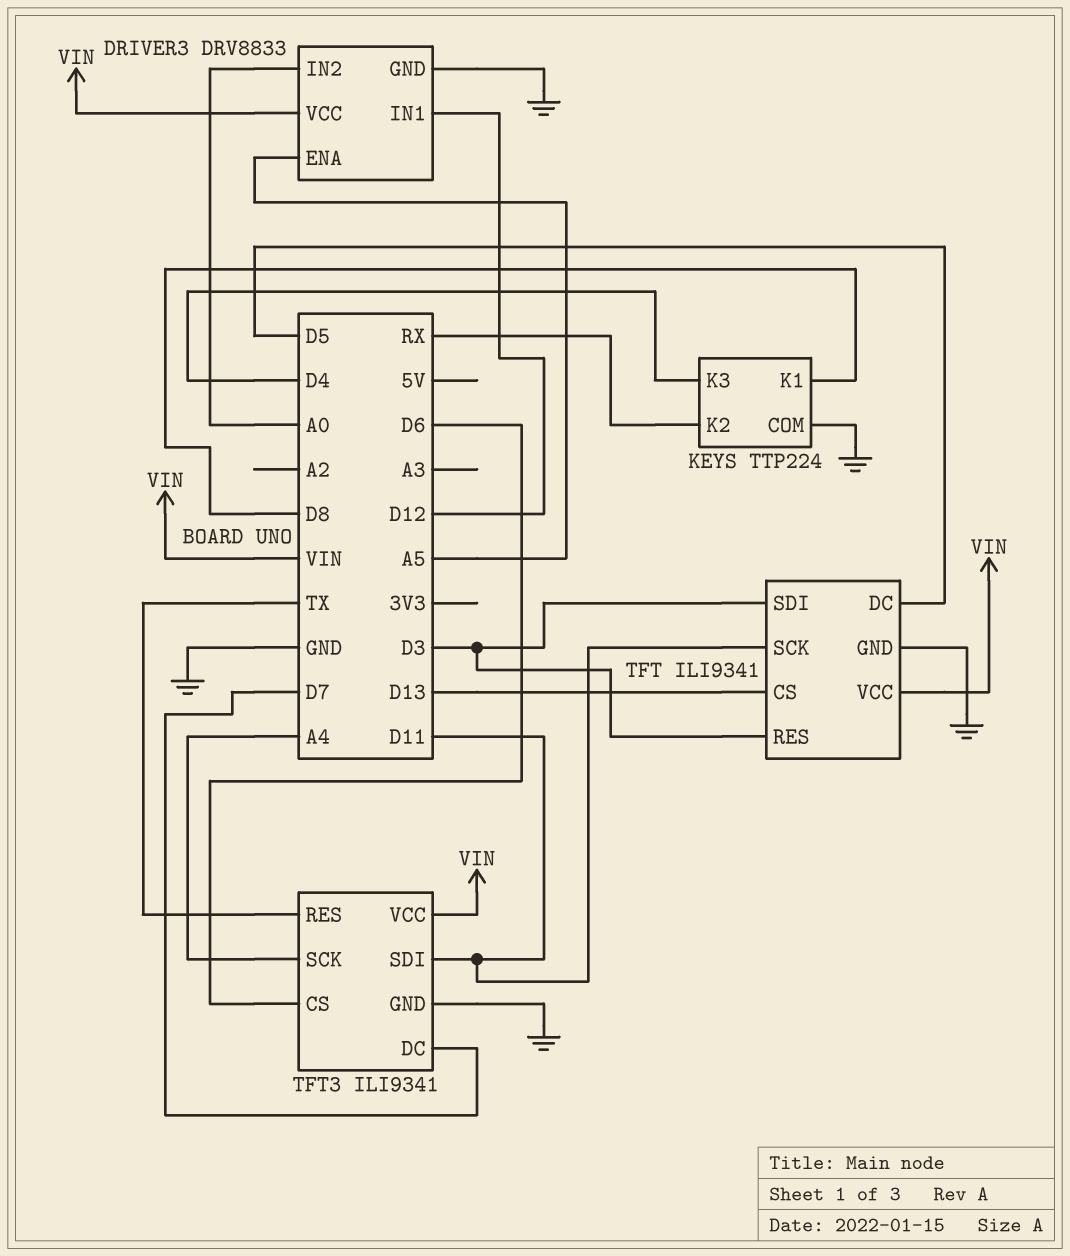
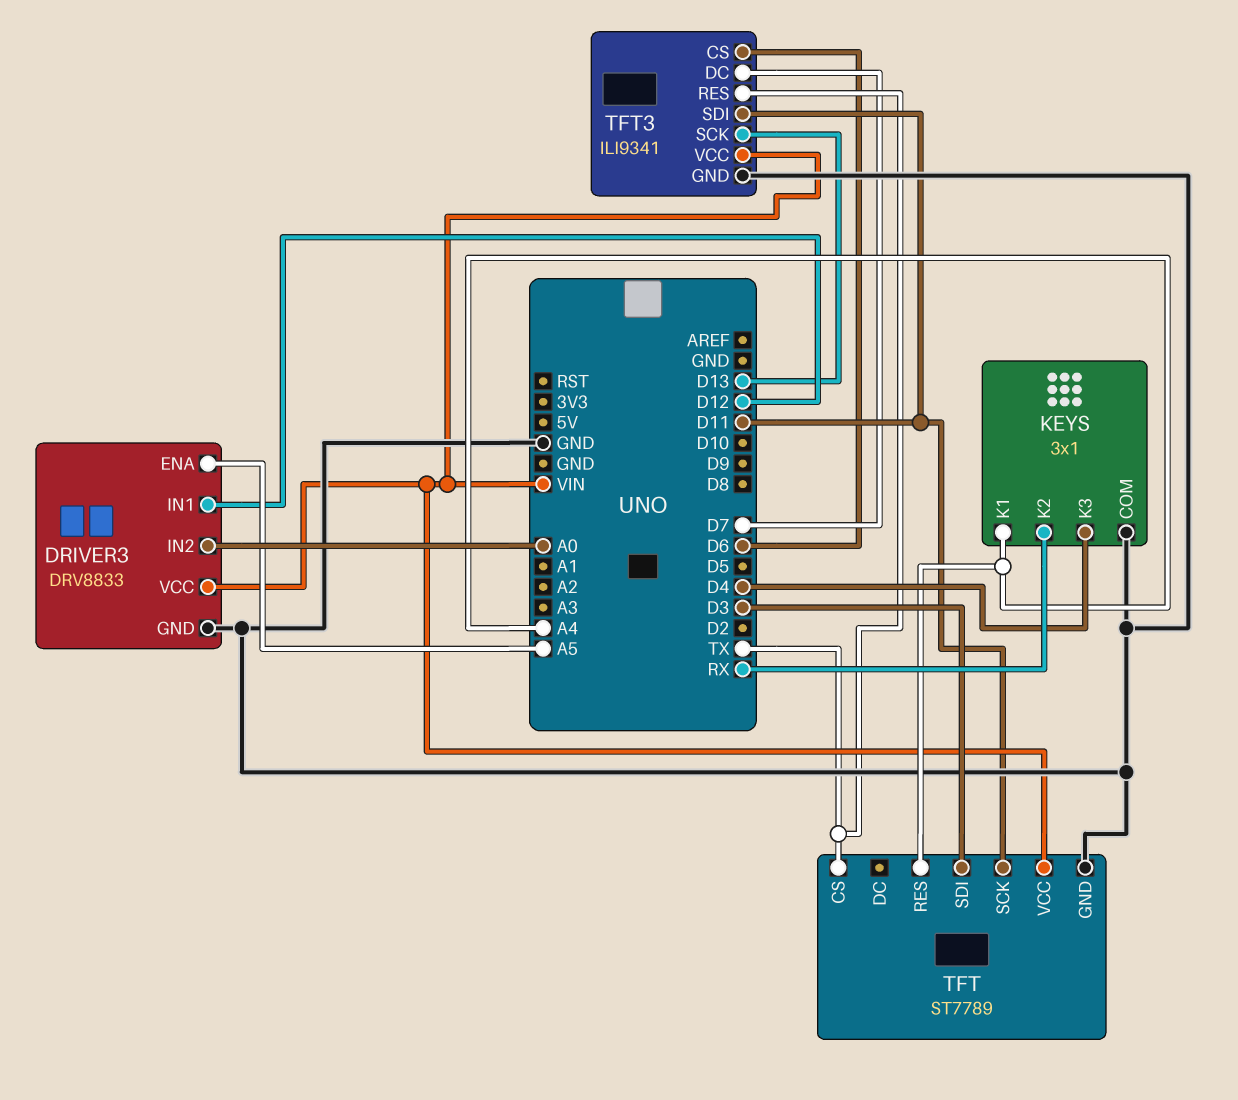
KEYS: TTP224 -> 3x1
KEYS pin K1: D8 -> A4
TFT: ILI9341 -> ST7789
TFT pin CS: D13 -> TX
TFT pin DC: D5 -> none
TFT pin RES: D3 -> A4
TFT3 pin SCK: A4 -> D13

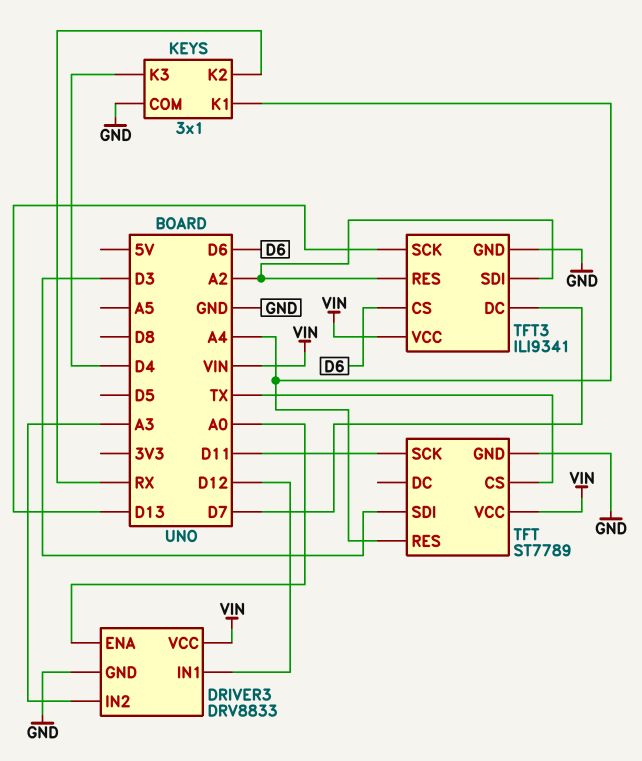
DRIVER3 pin ENA: A5 -> A0
DRIVER3 pin IN2: A0 -> A3
TFT3 pin RES: TX -> A2
TFT3 pin SDI: D11 -> A2

